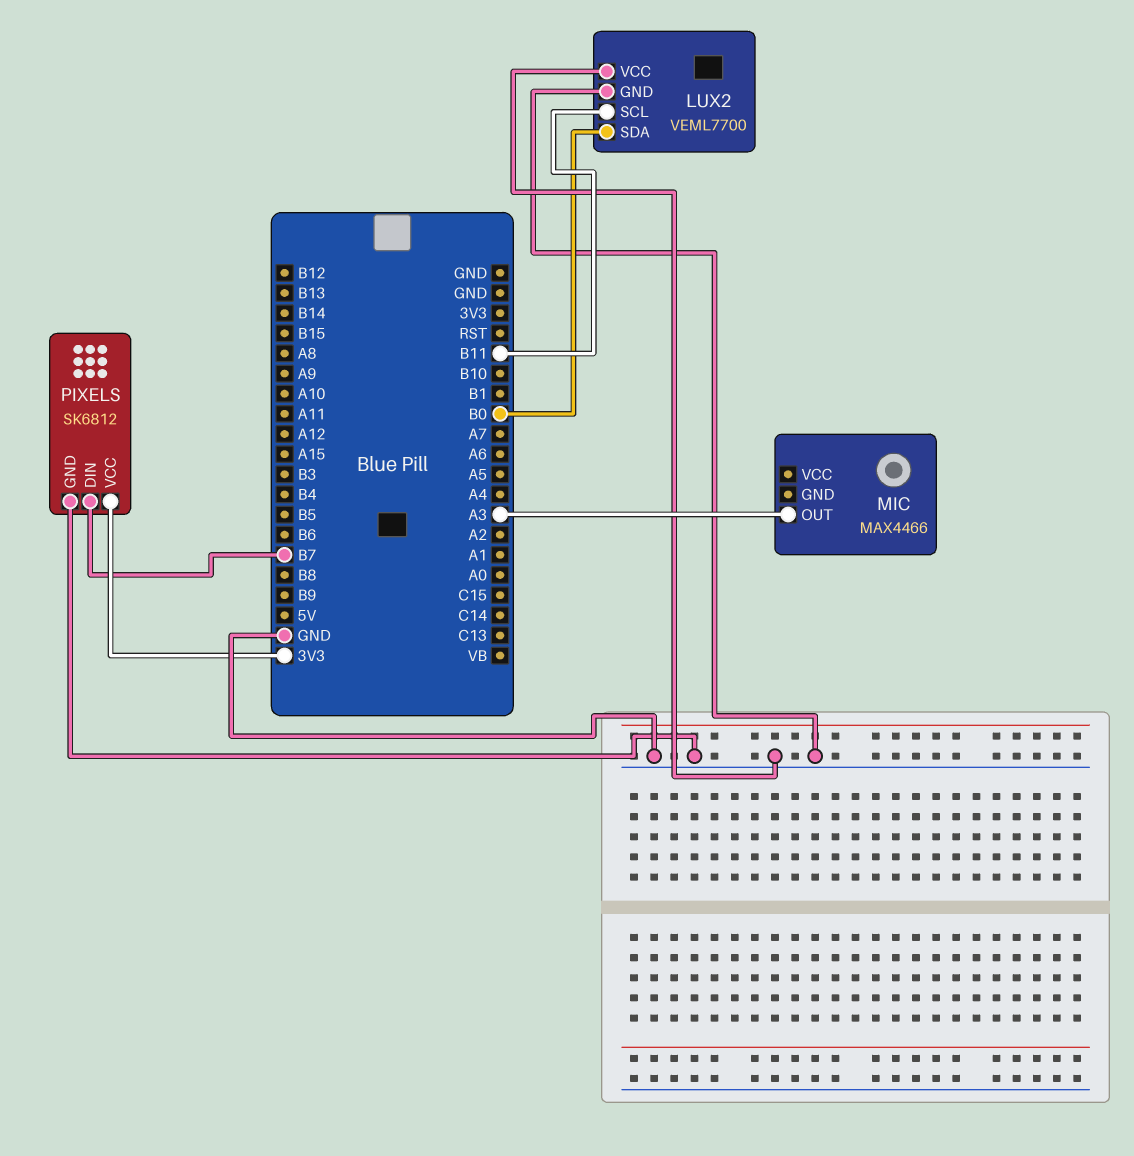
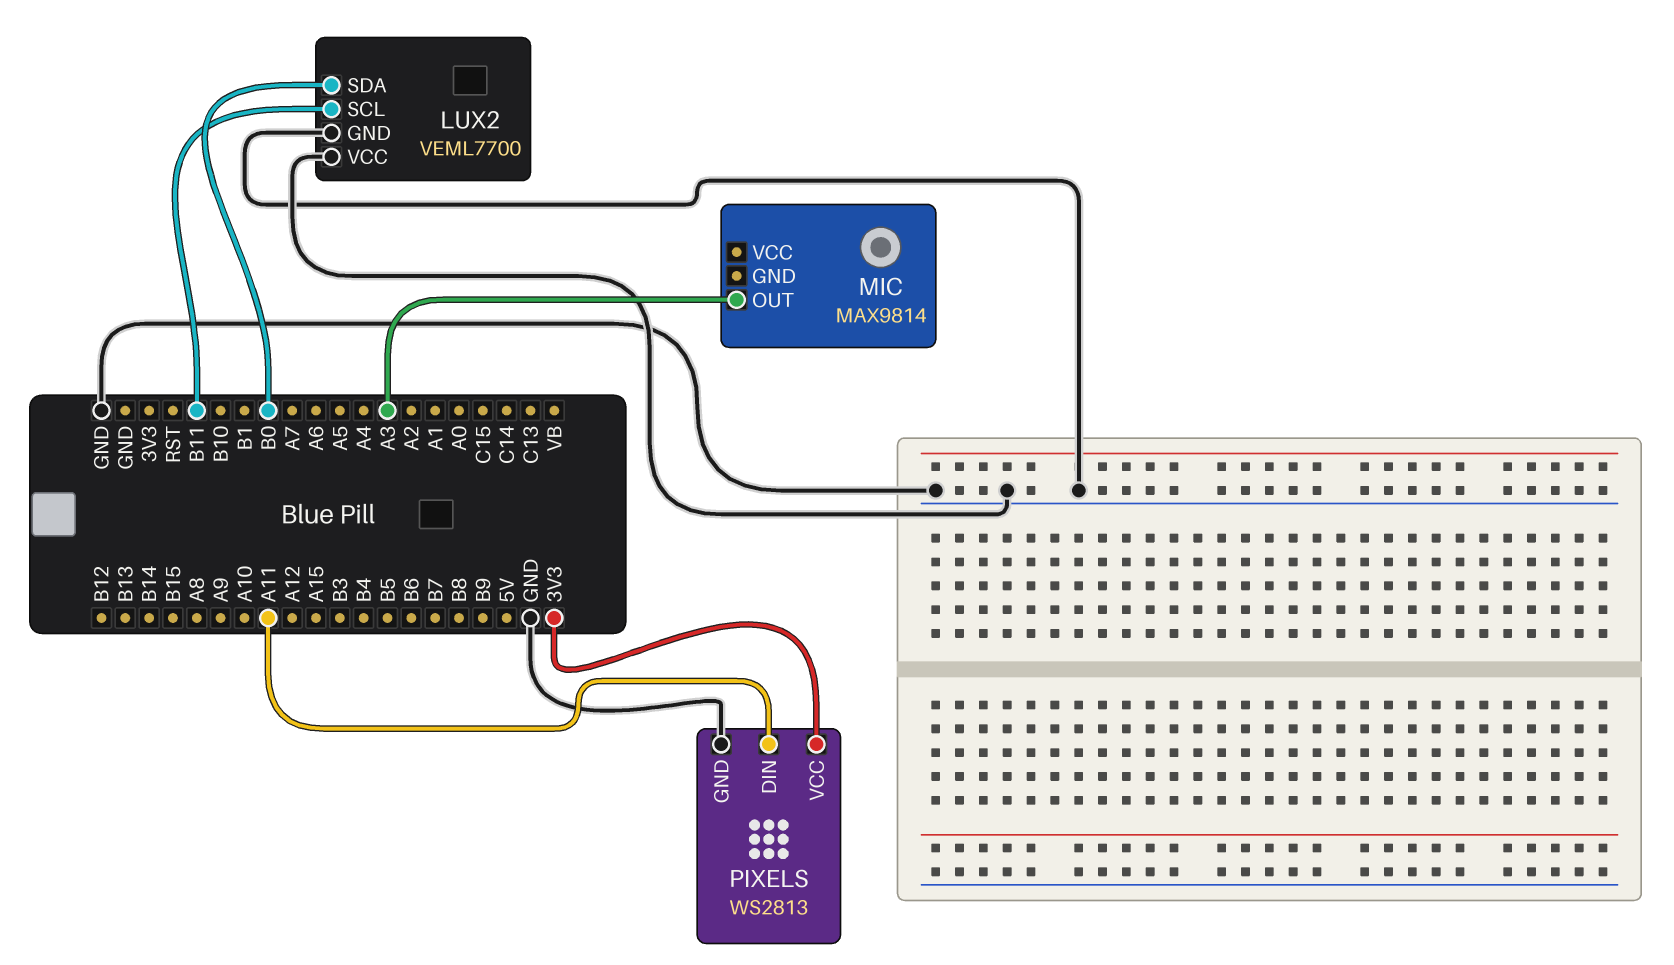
MIC: MAX4466 -> MAX9814
PIXELS: SK6812 -> WS2813
PIXELS pin DIN: B7 -> A11

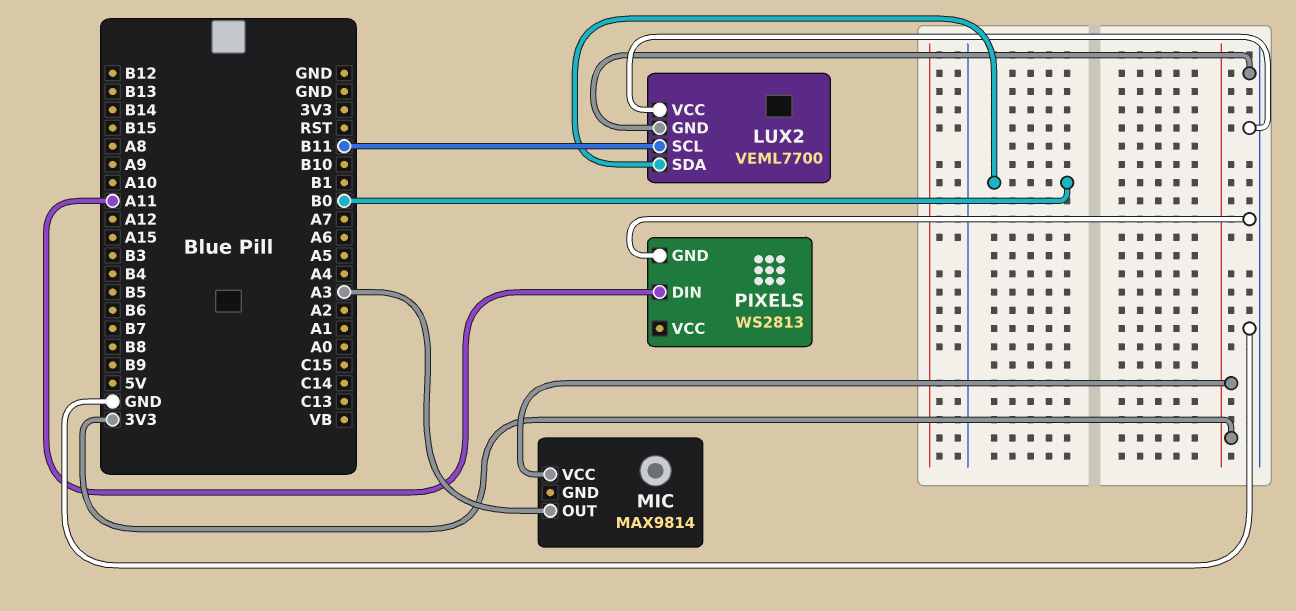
MIC pin VCC: none -> 3V3
PIXELS pin VCC: 3V3 -> none

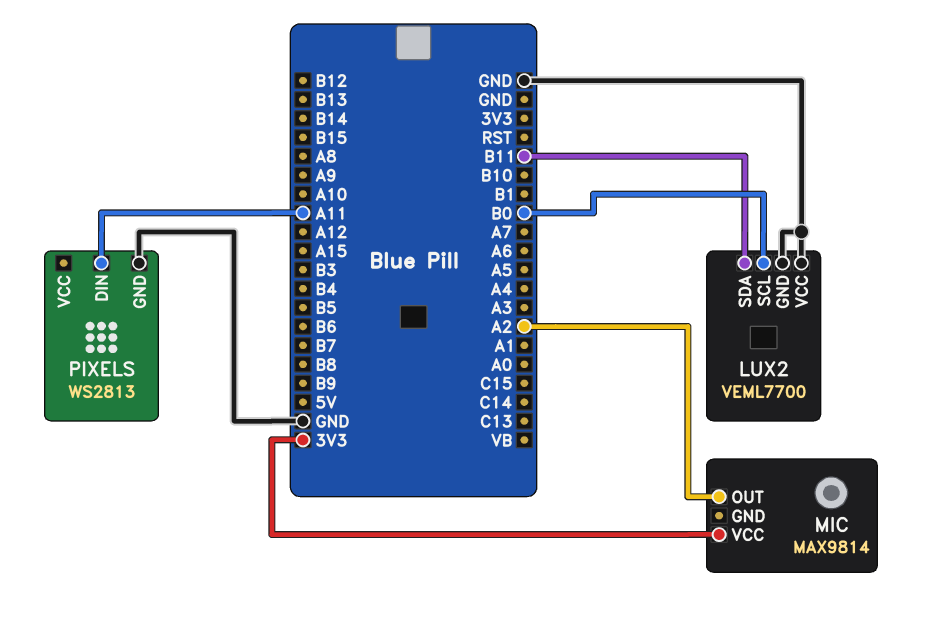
LUX2 pin SCL: B11 -> B0
LUX2 pin SDA: B0 -> B11
MIC pin OUT: A3 -> A2

